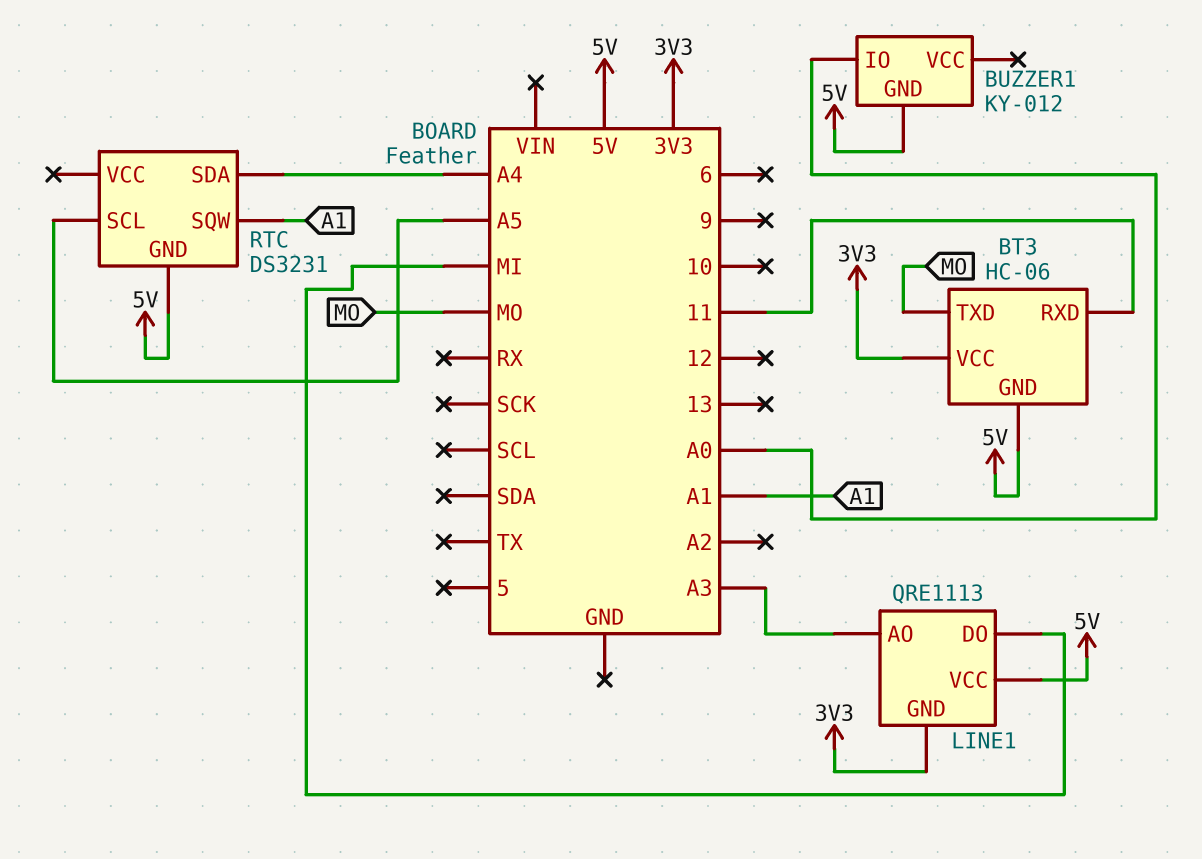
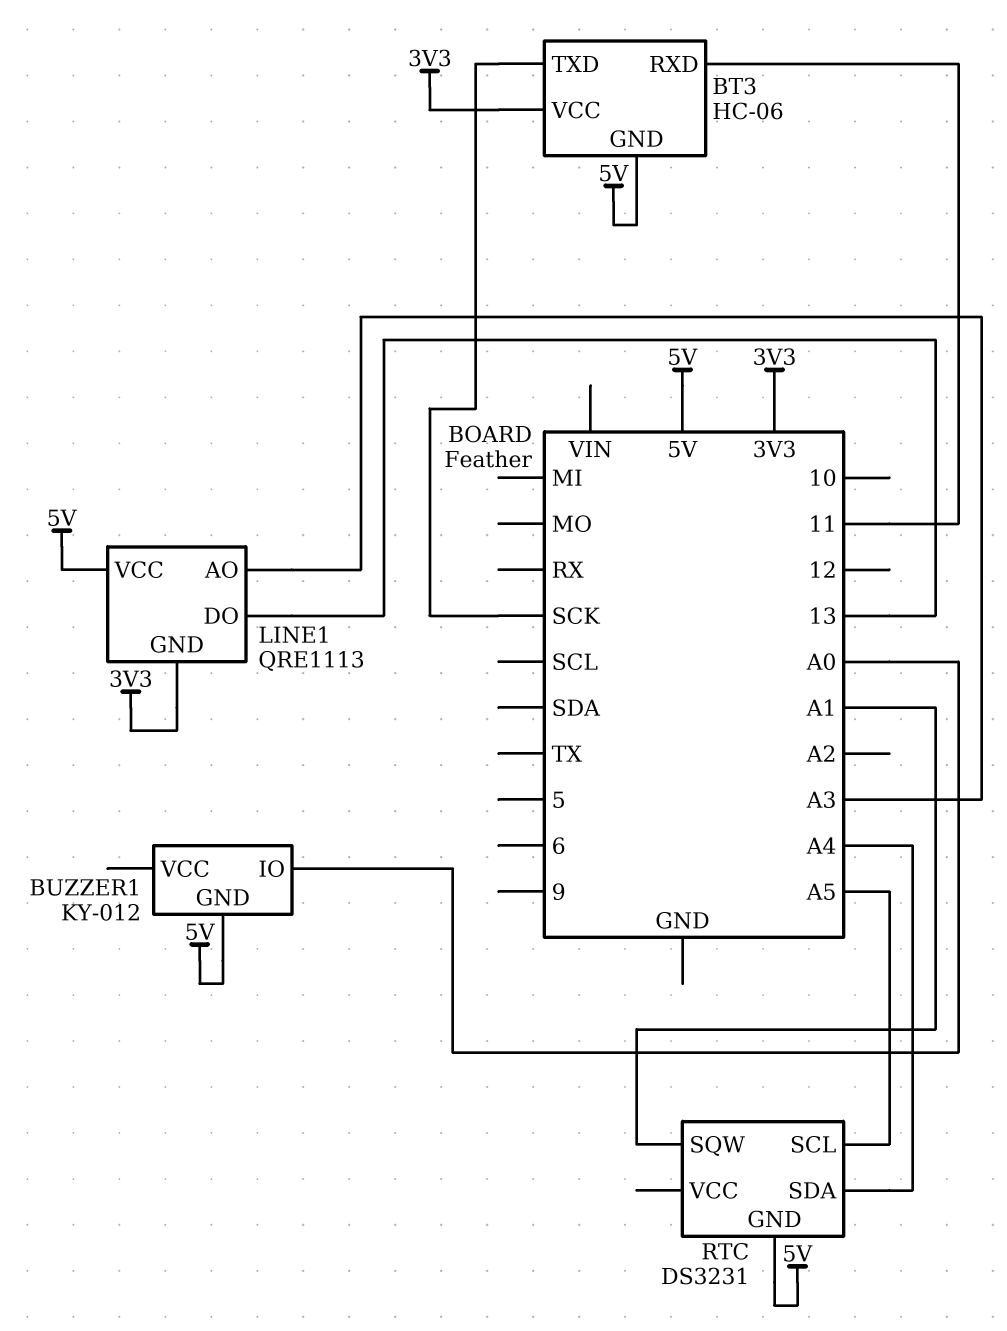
BT3 pin TXD: MO -> SCK
LINE1 pin DO: MI -> 13

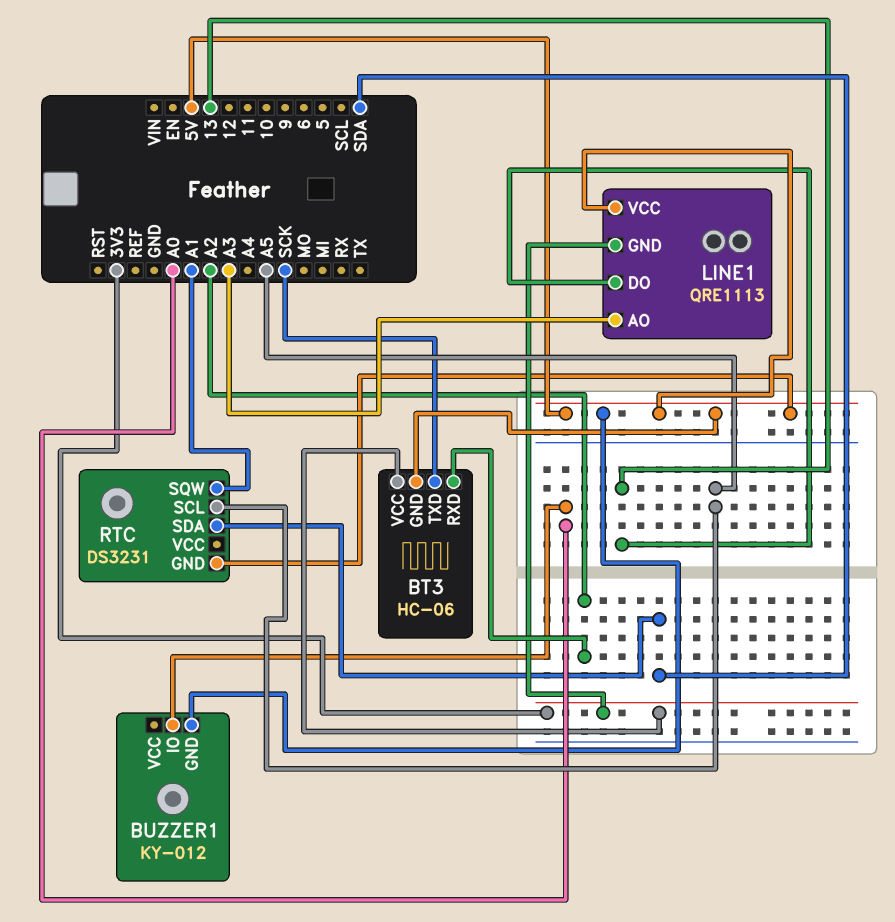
BT3 pin RXD: 11 -> A2
RTC pin SDA: A4 -> SDA

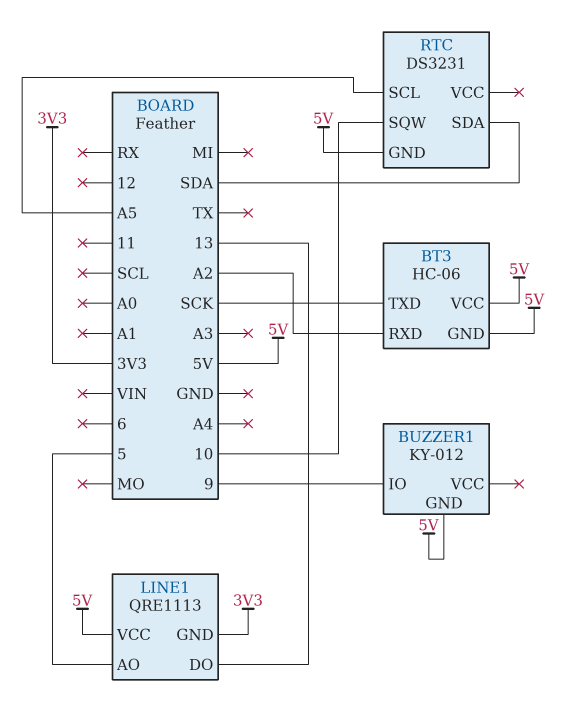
BT3 pin VCC: 3V3 -> 5V
BUZZER1 pin IO: A0 -> 9
LINE1 pin AO: A3 -> 5
RTC pin SQW: A1 -> 10

